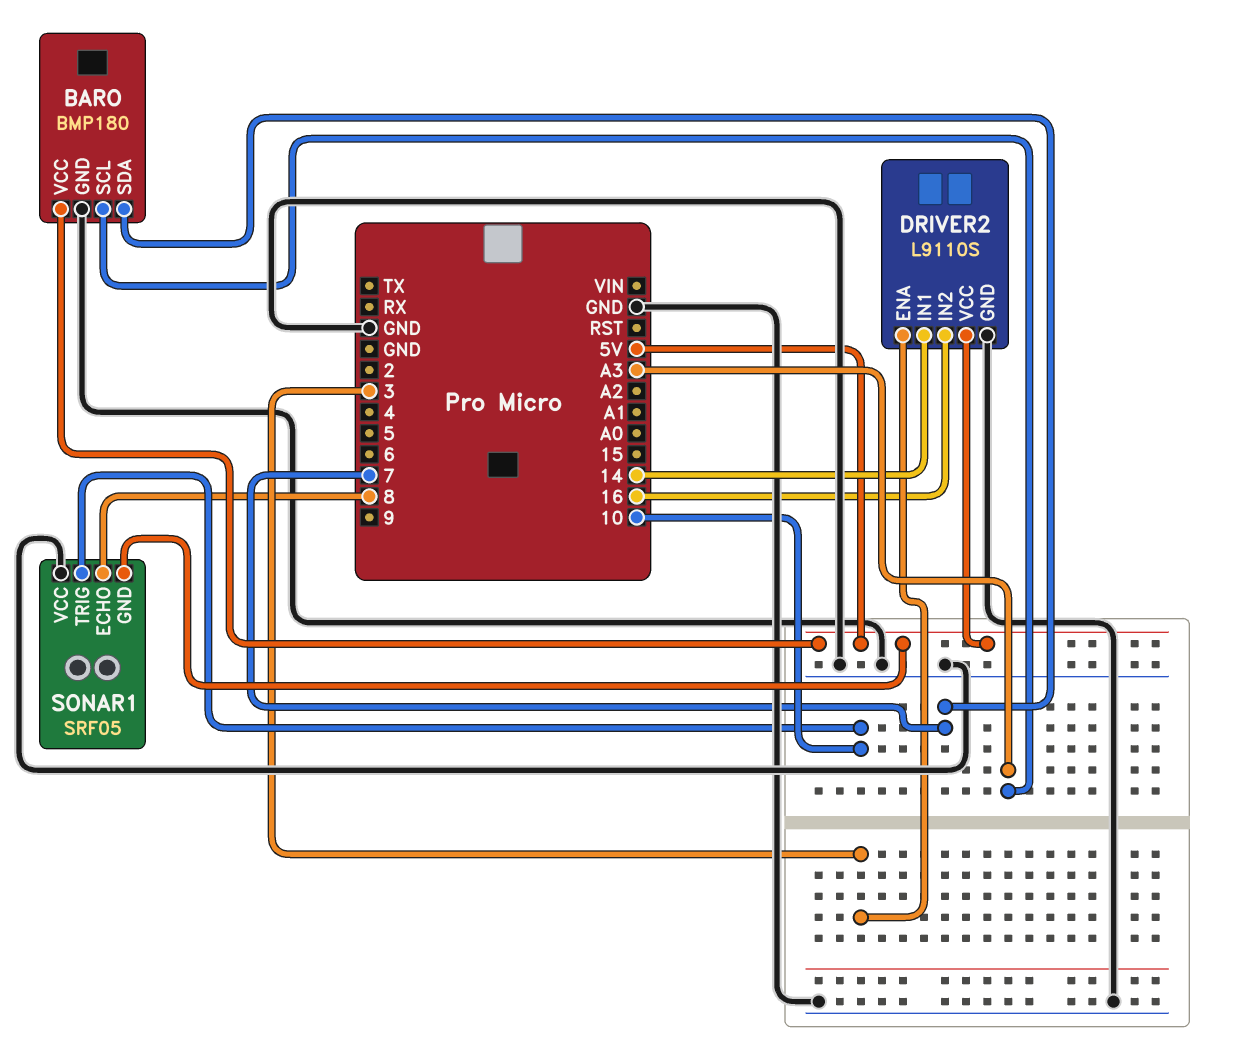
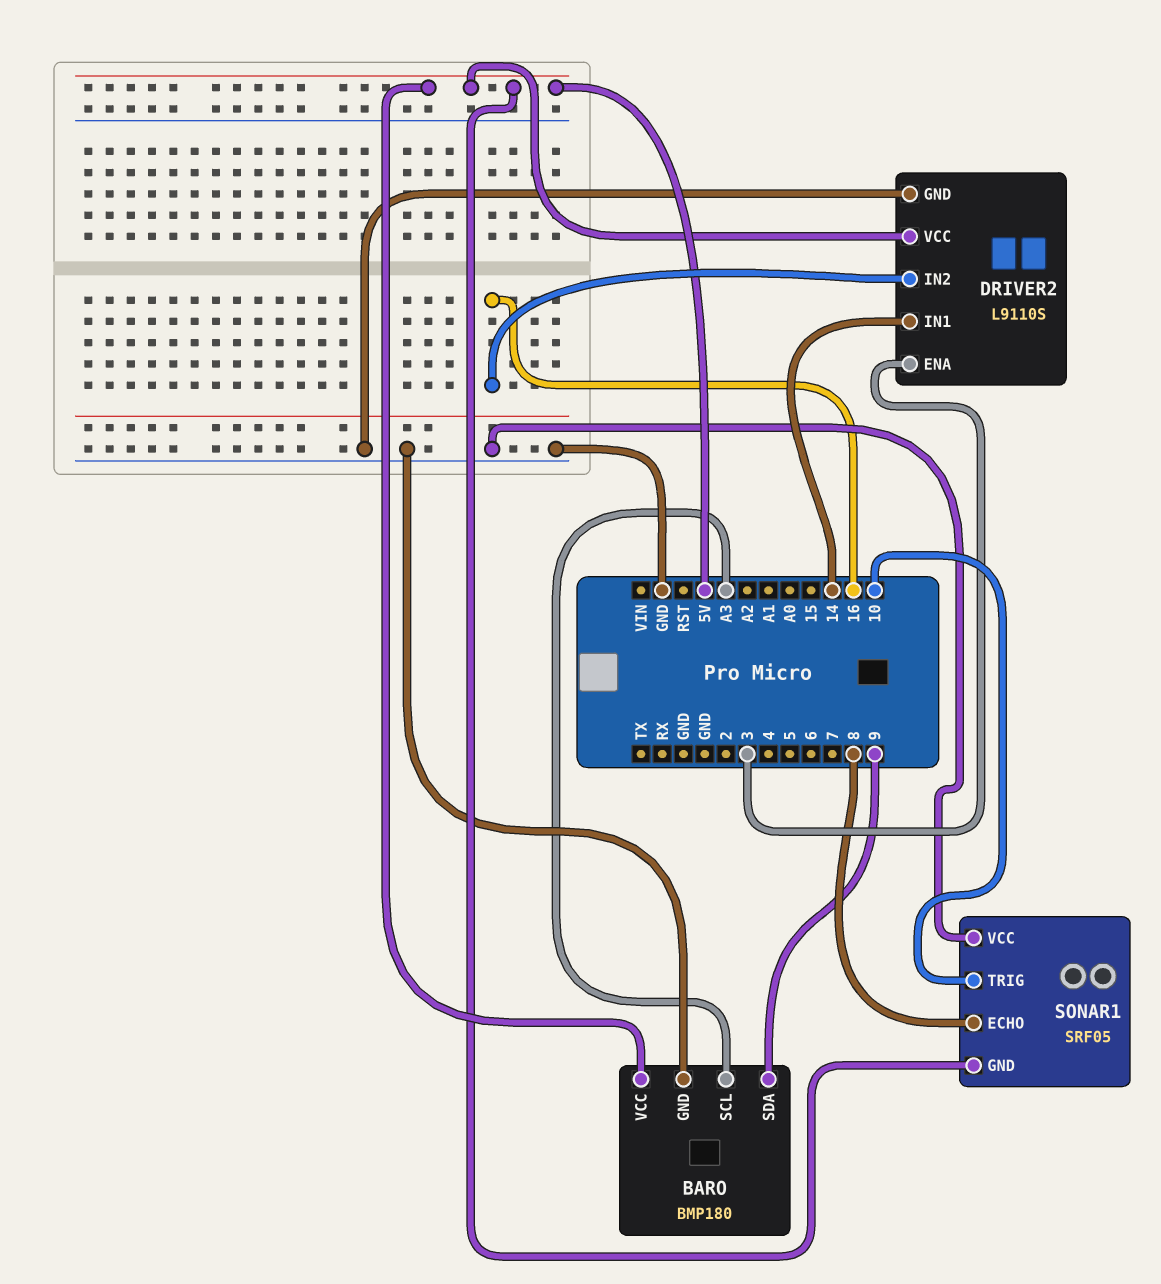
BARO pin SDA: 7 -> 9

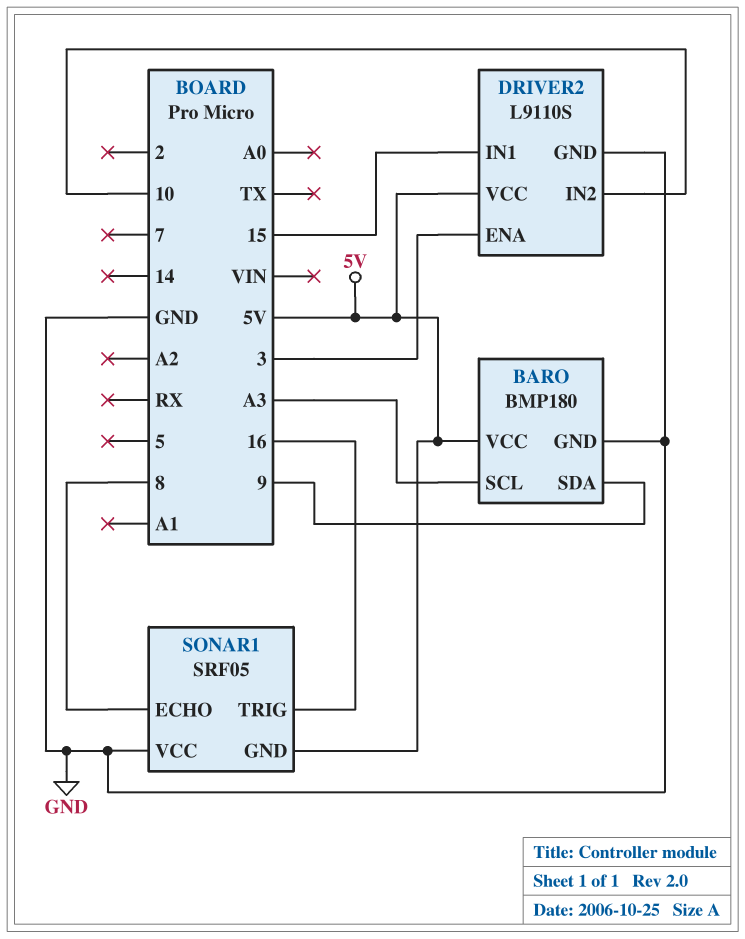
DRIVER2 pin IN1: 14 -> 15
DRIVER2 pin IN2: 16 -> 10
SONAR1 pin TRIG: 10 -> 16

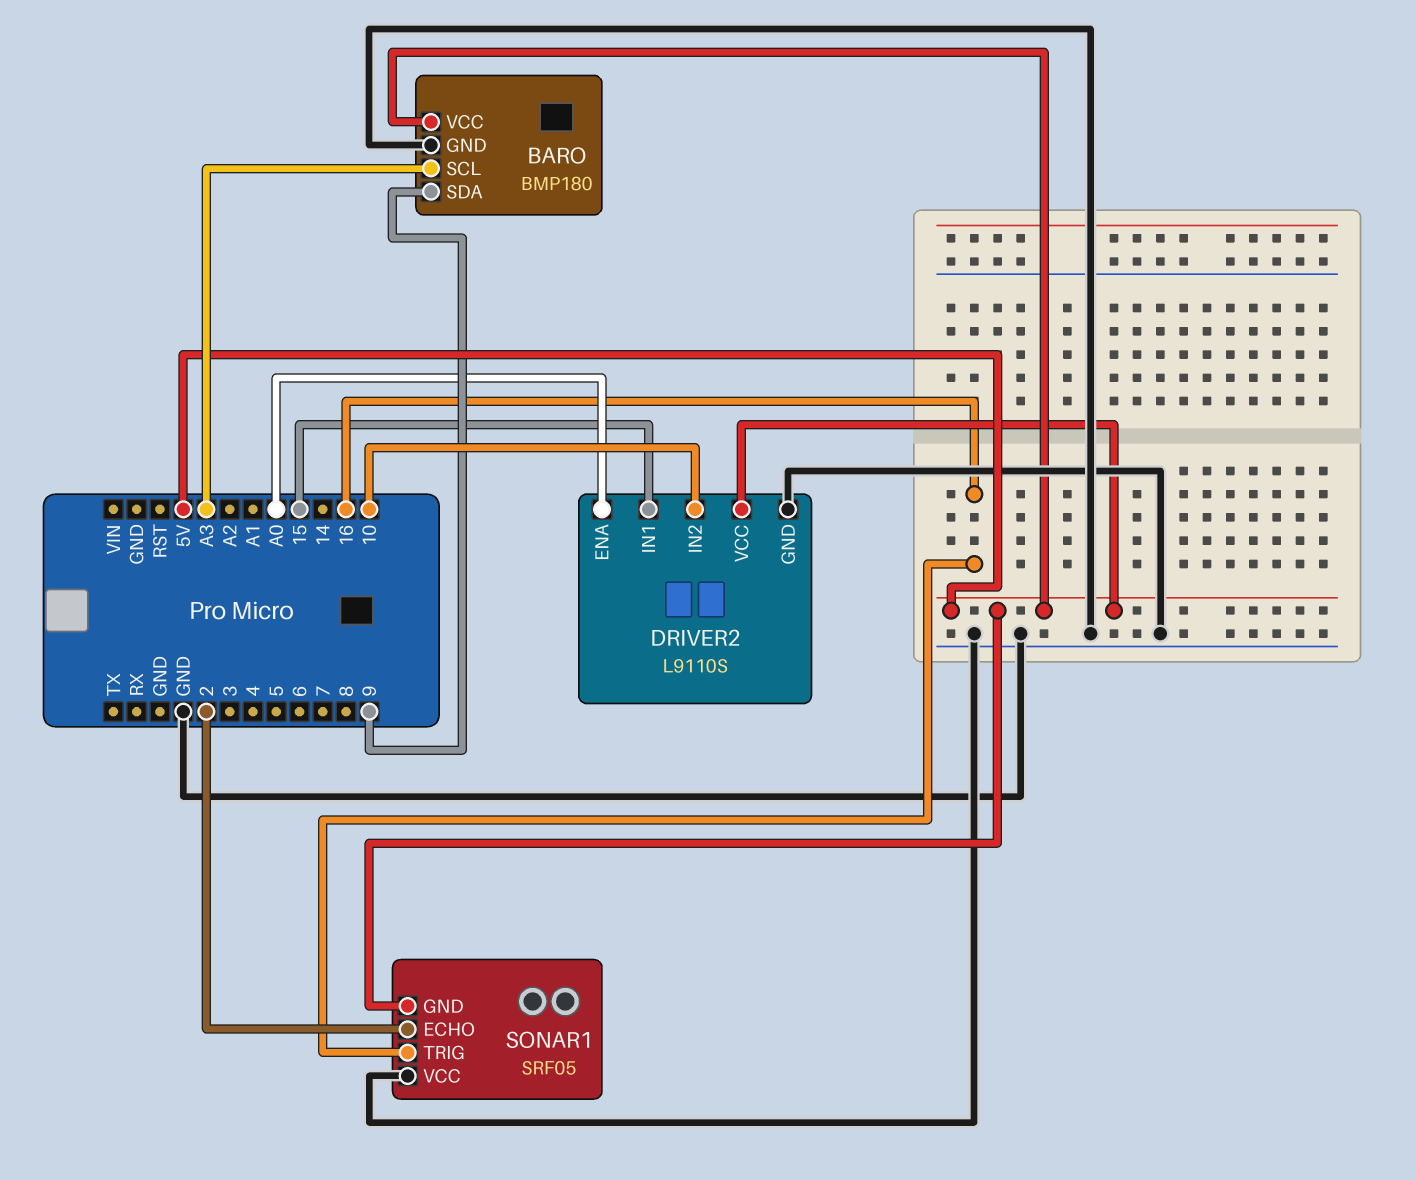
DRIVER2 pin ENA: 3 -> A0
SONAR1 pin ECHO: 8 -> 2

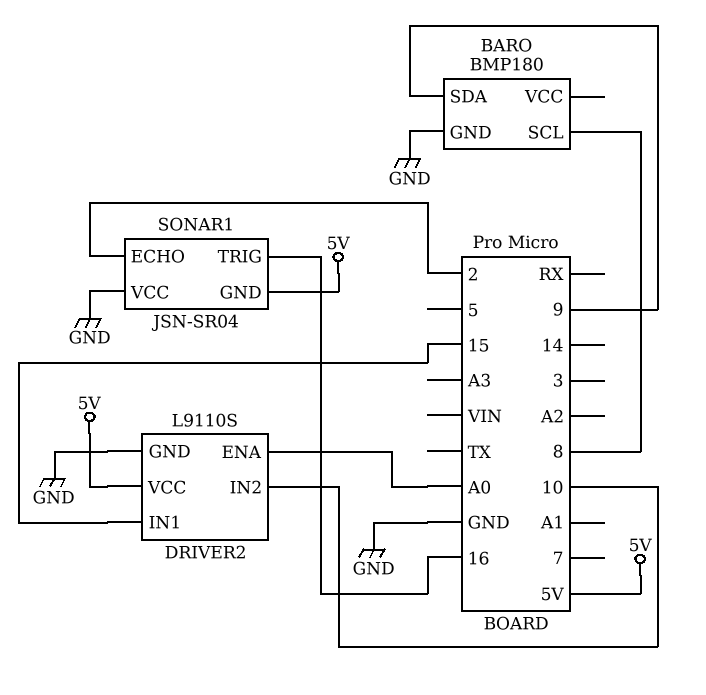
BARO pin SCL: A3 -> 8
BARO pin VCC: 5V -> none
SONAR1: SRF05 -> JSN-SR04

